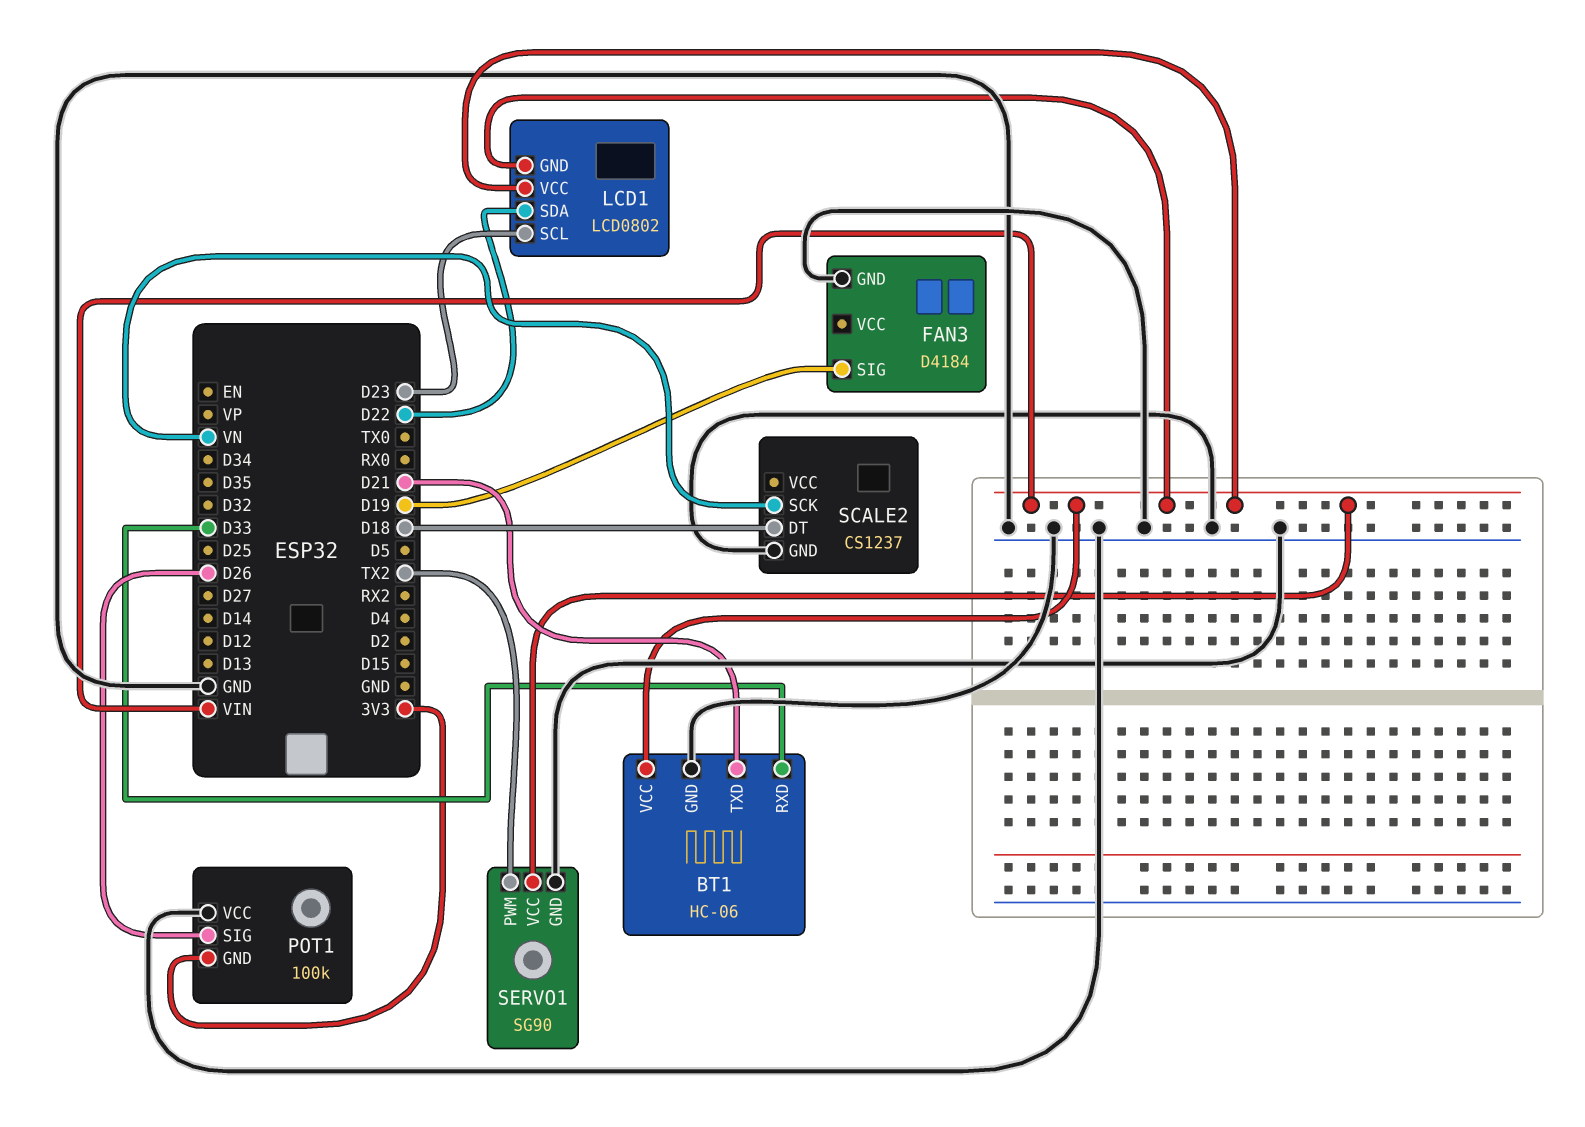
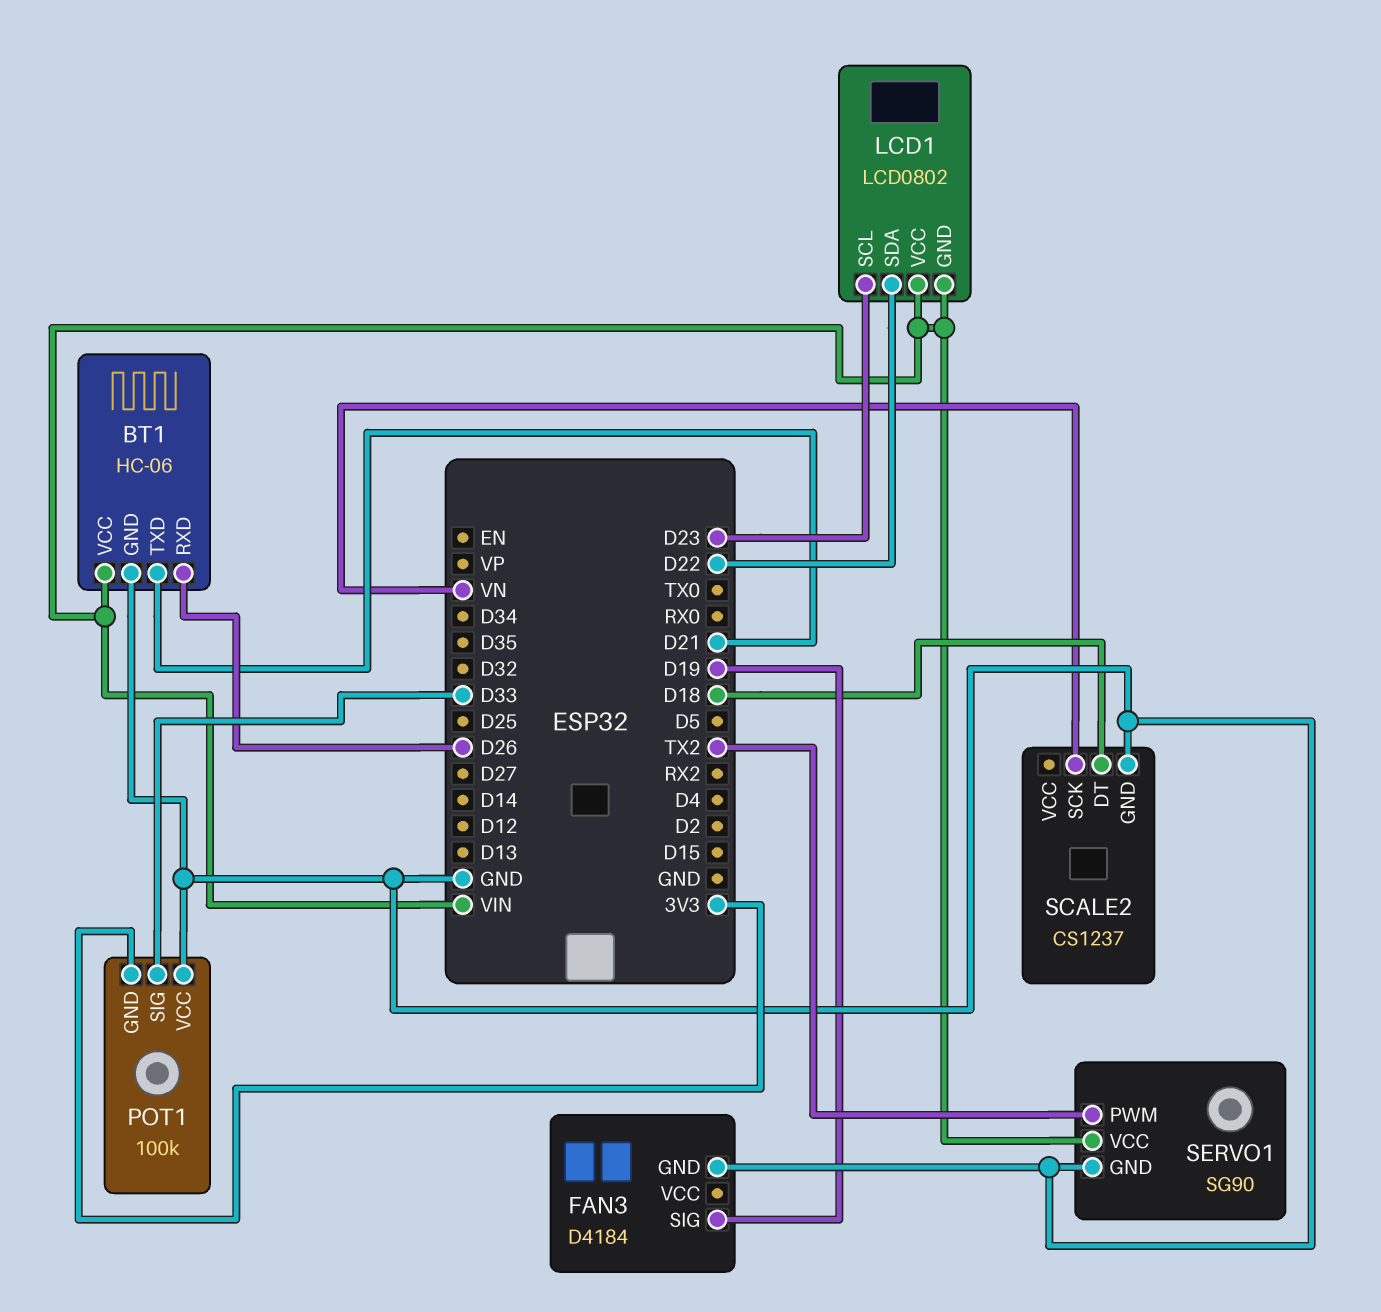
BT1 pin RXD: D33 -> D26
POT1 pin SIG: D26 -> D33

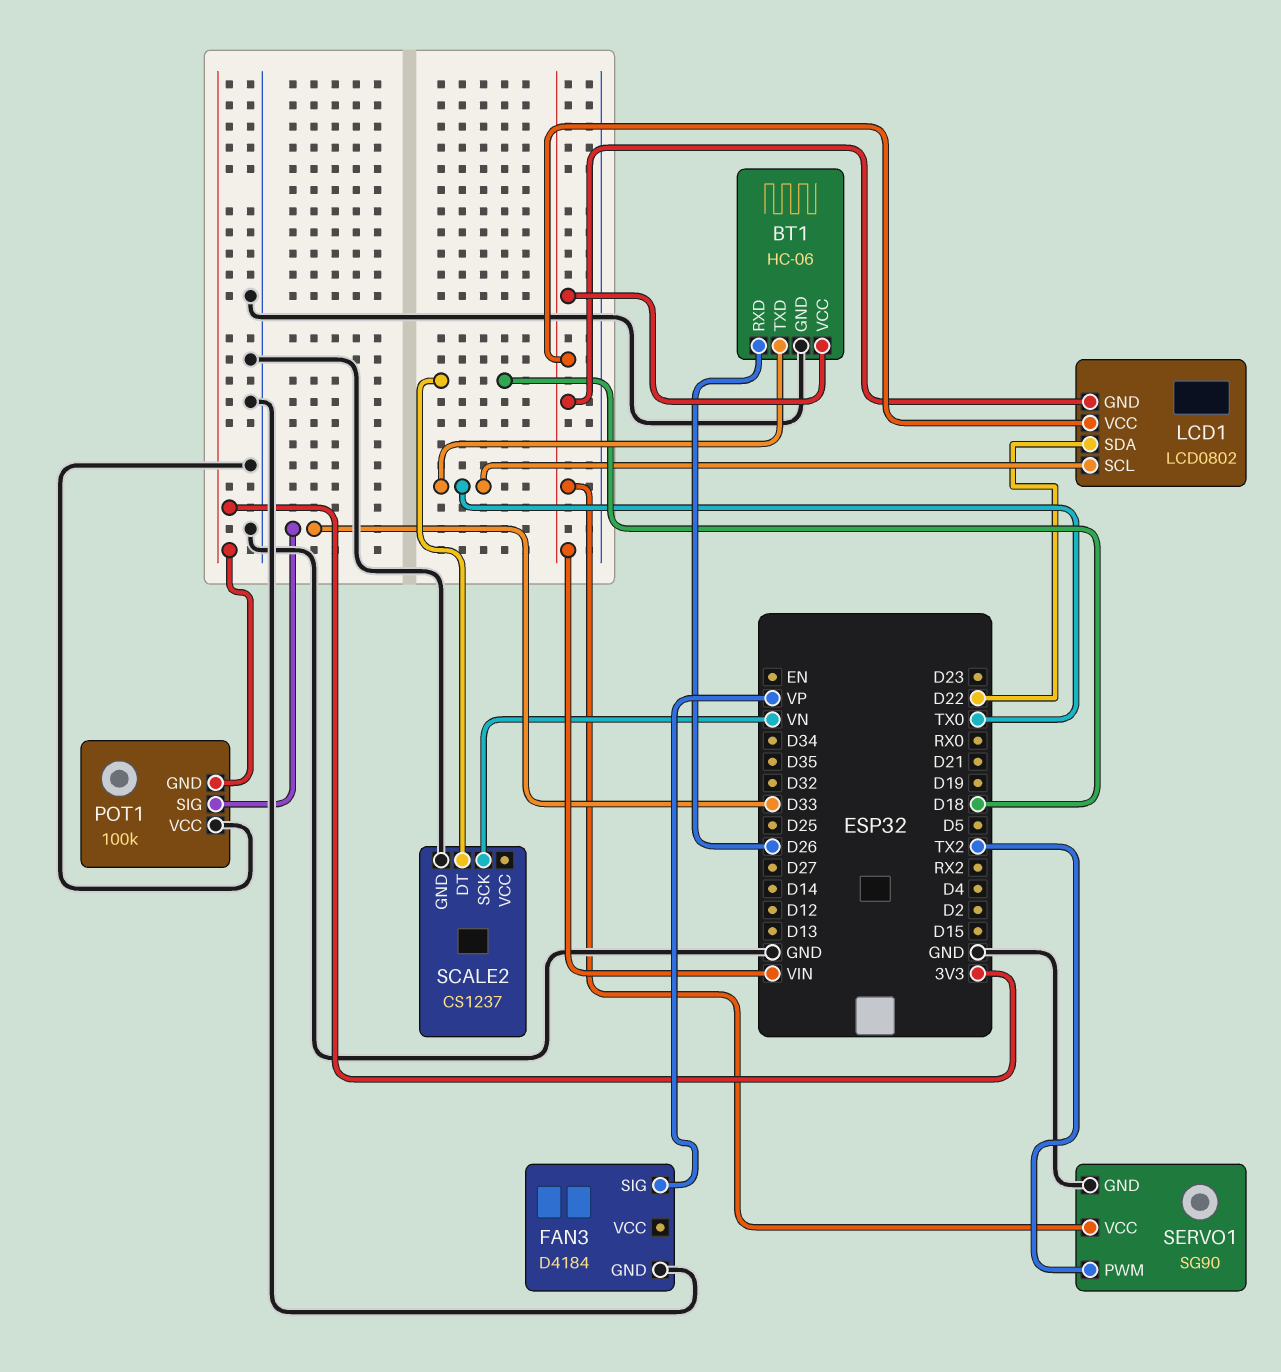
BT1 pin TXD: D21 -> TX0
FAN3 pin SIG: D19 -> VP
LCD1 pin SCL: D23 -> TX0

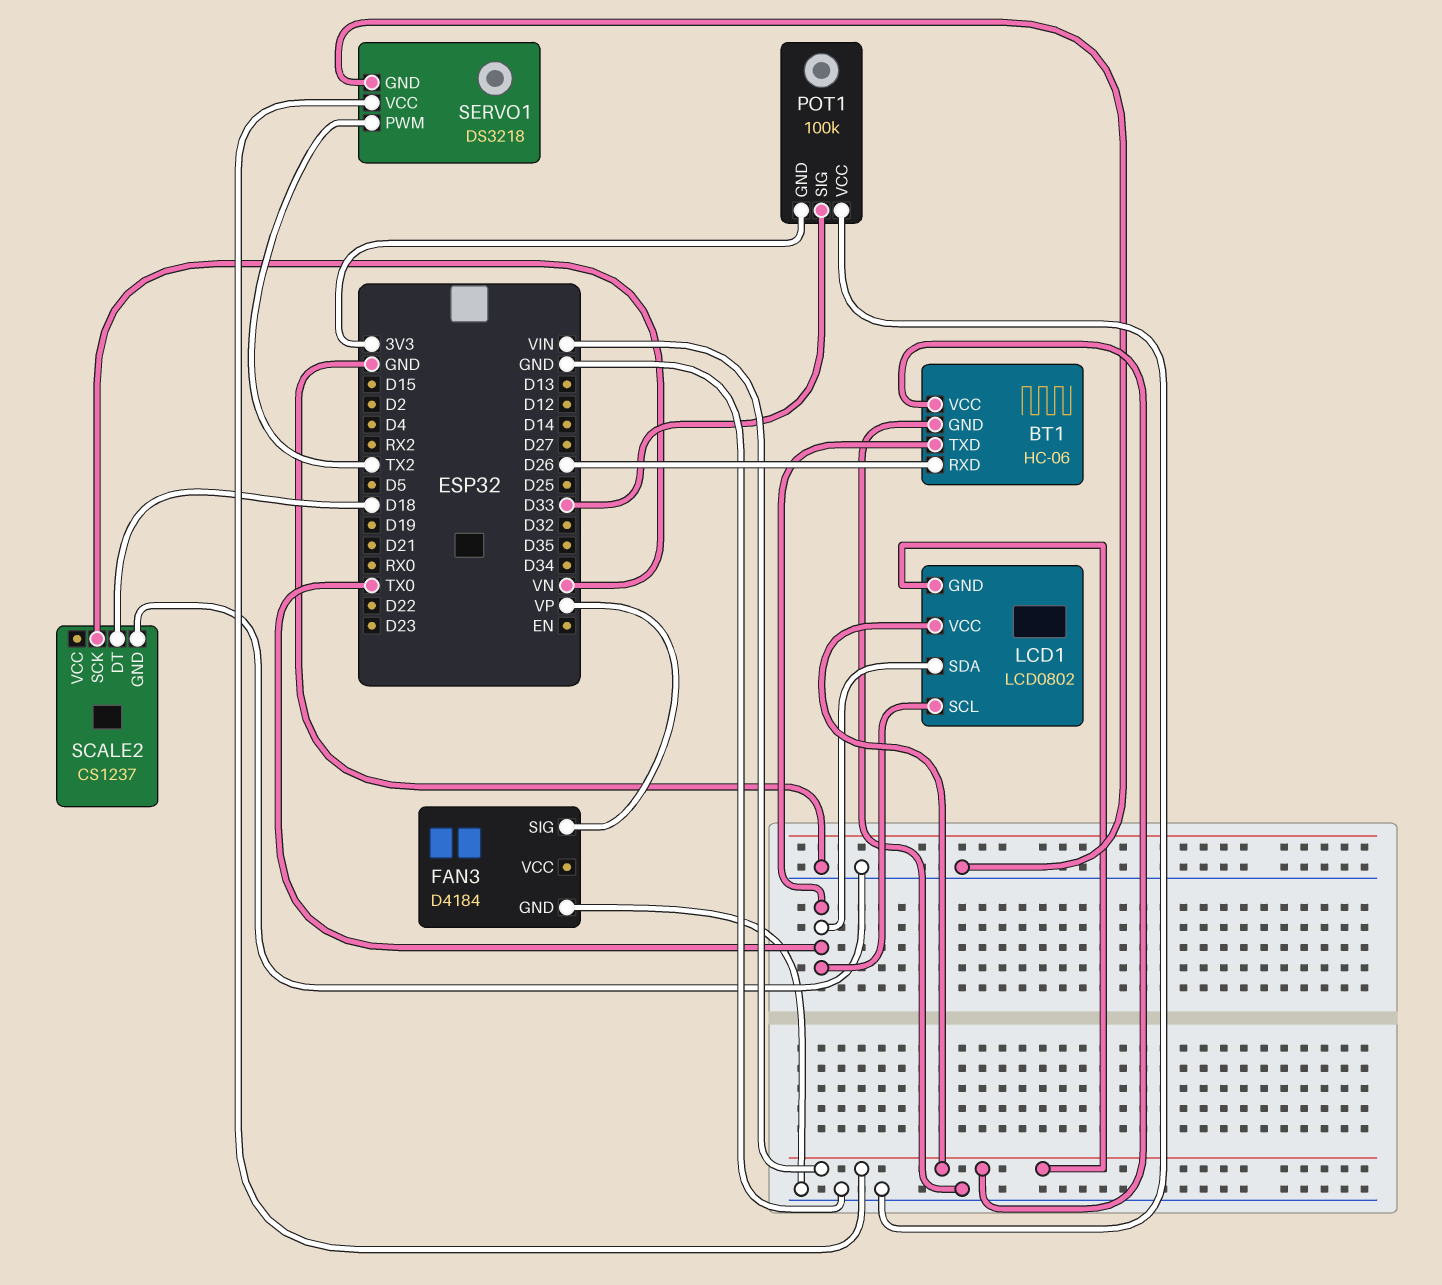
LCD1 pin SDA: D22 -> TX0
SERVO1: SG90 -> DS3218

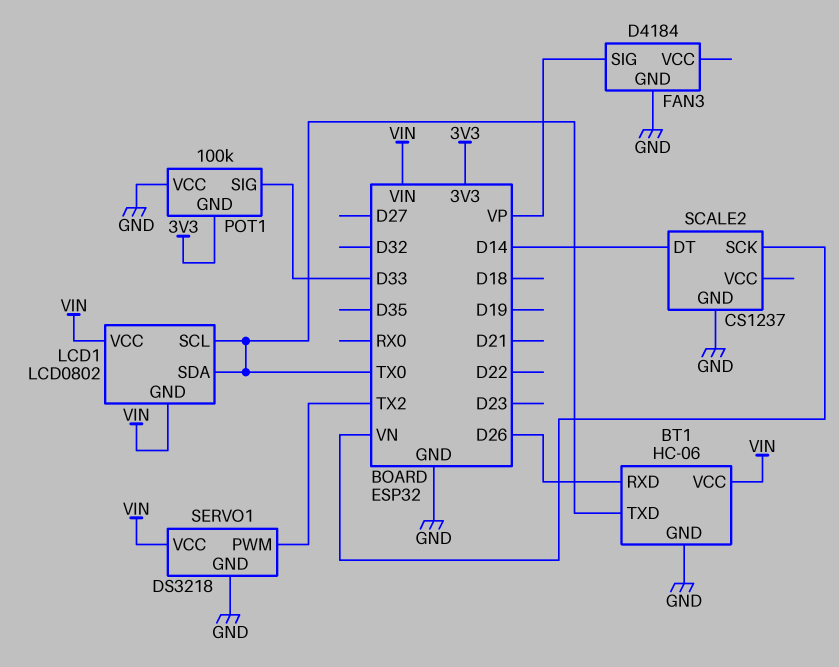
SCALE2 pin DT: D18 -> D14

